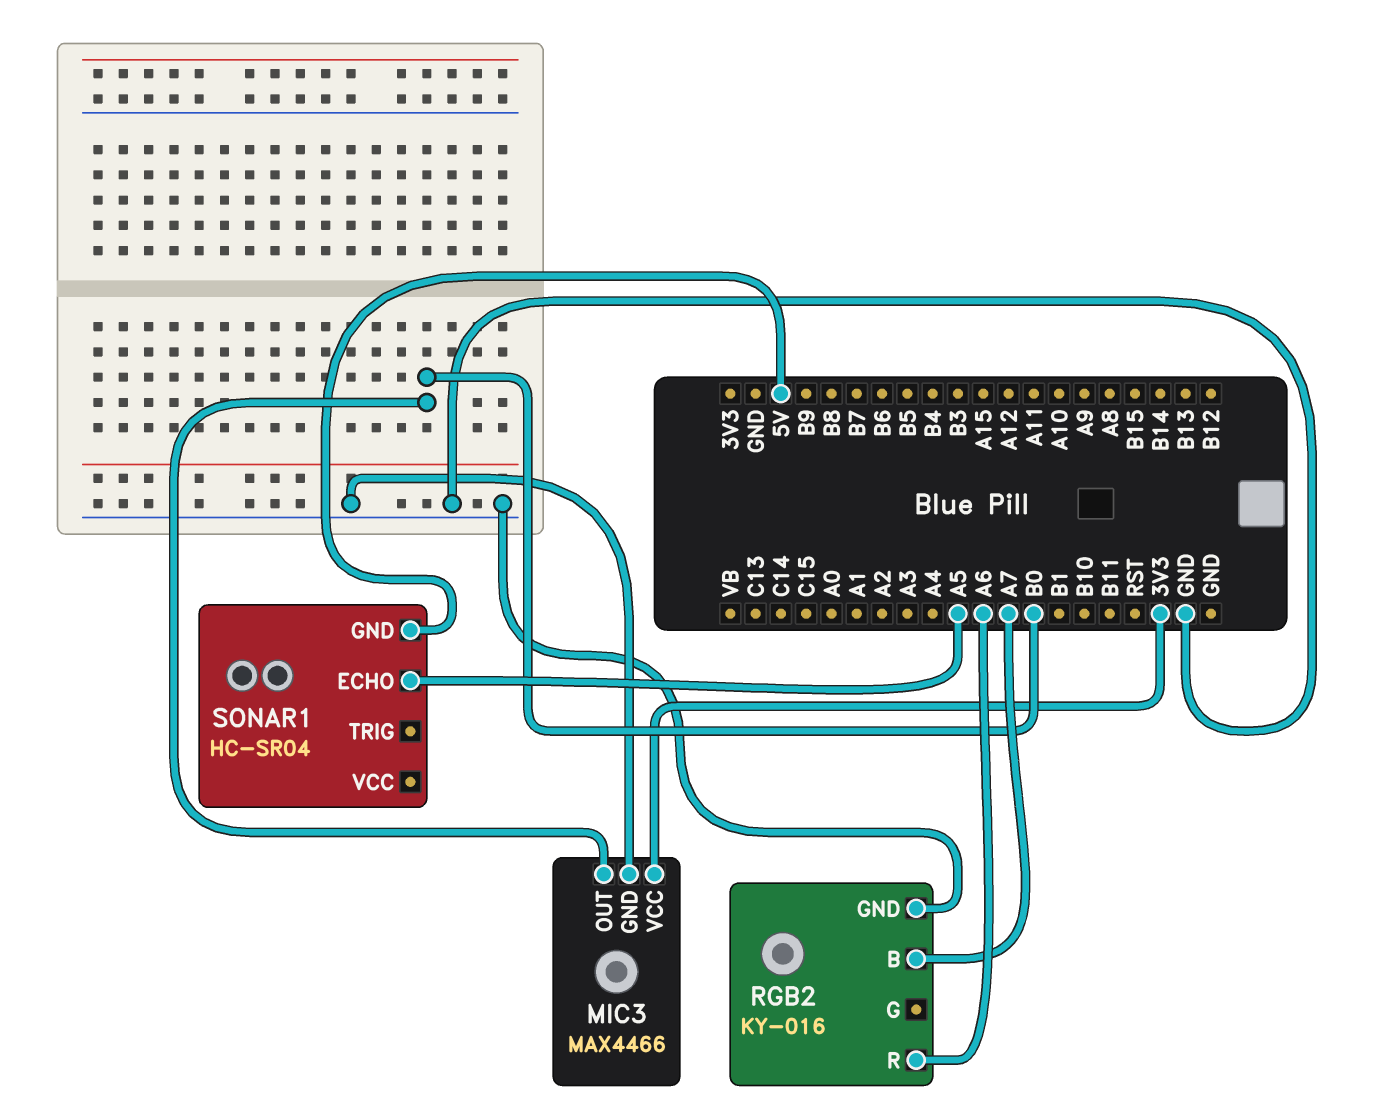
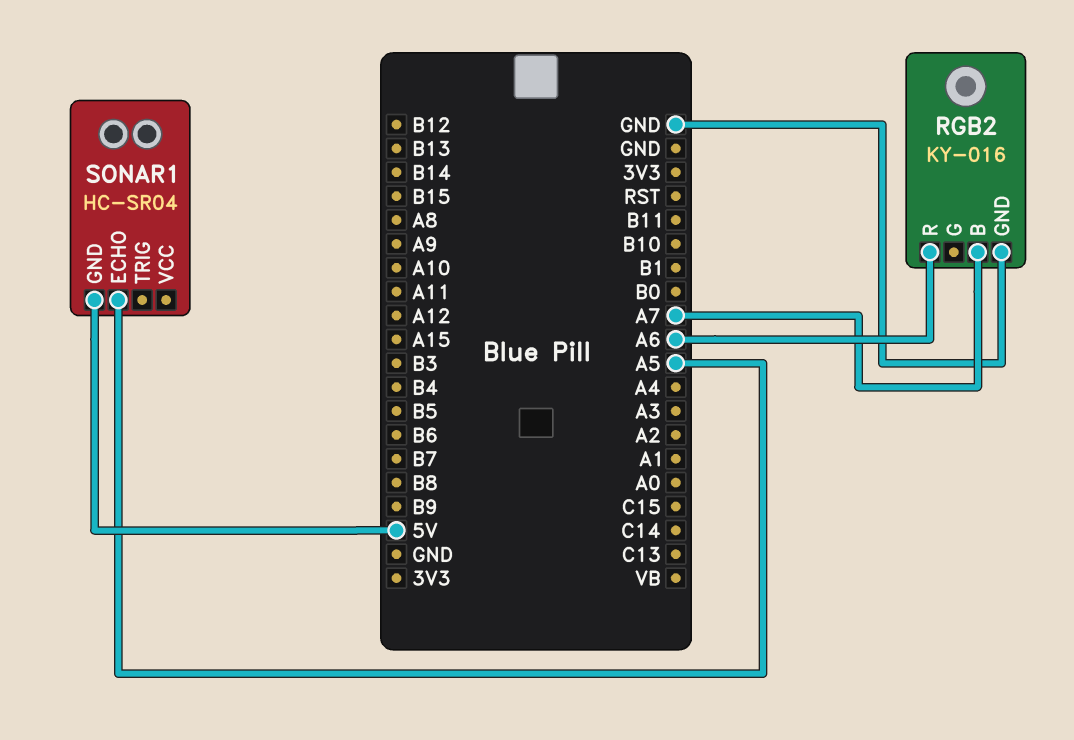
MIC3: MAX4466 -> none
MIC3 pin GND: GND -> none
MIC3 pin OUT: B0 -> none
MIC3 pin VCC: 3V3 -> none

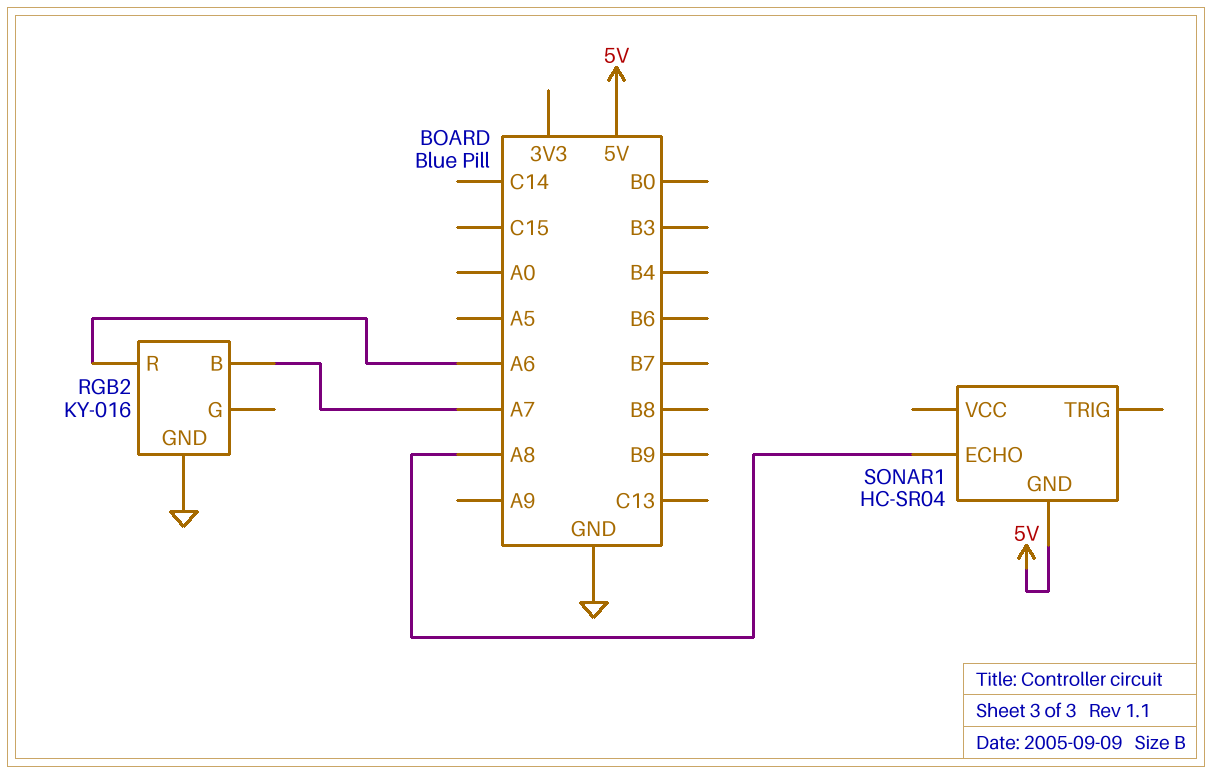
SONAR1 pin ECHO: A5 -> A8

